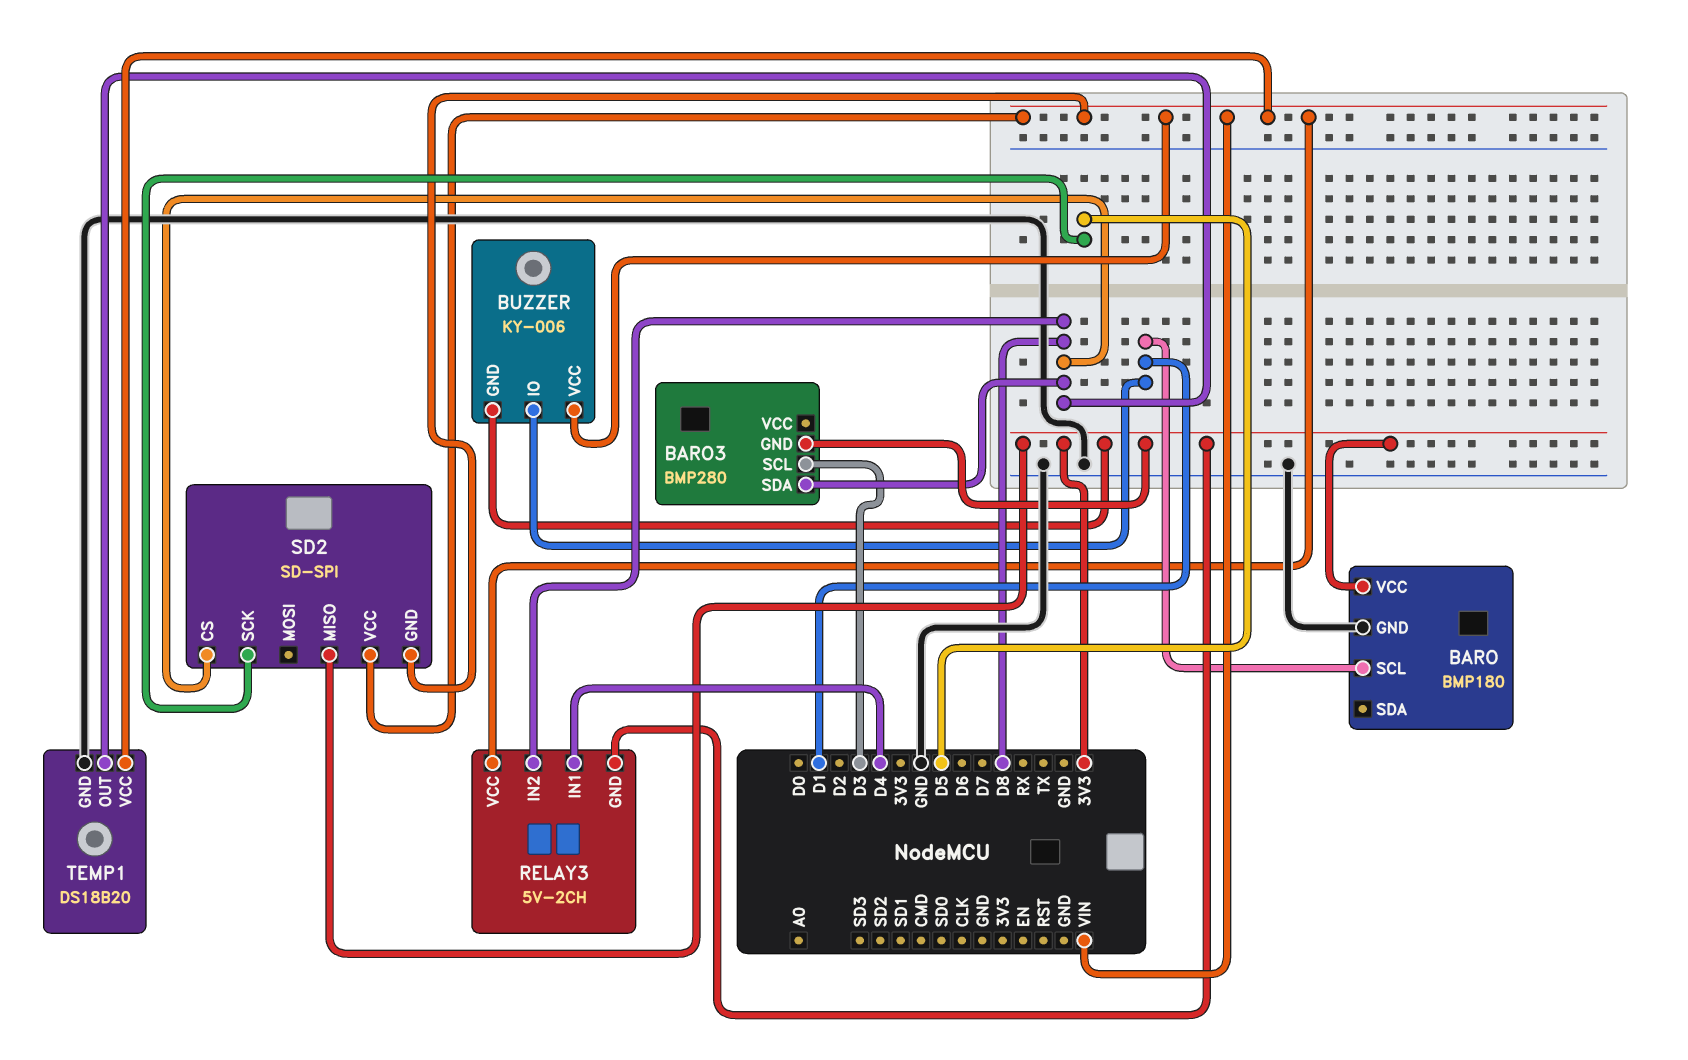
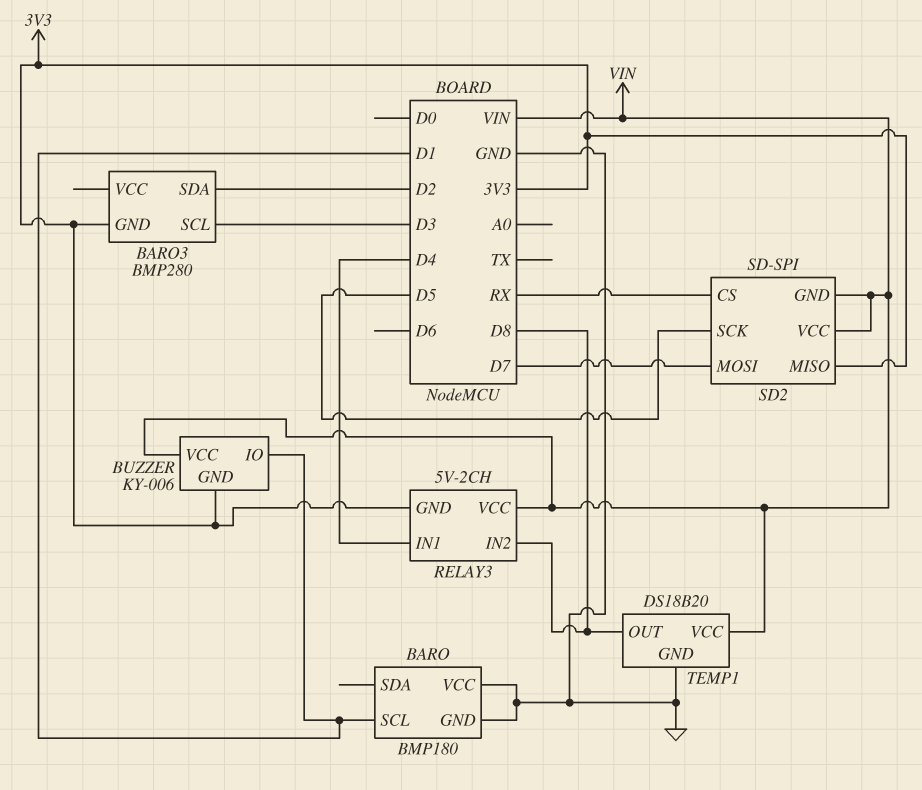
BARO pin VCC: 3V3 -> GND
BARO3 pin SDA: D8 -> D2
SD2 pin CS: D8 -> RX
SD2 pin MOSI: none -> D7

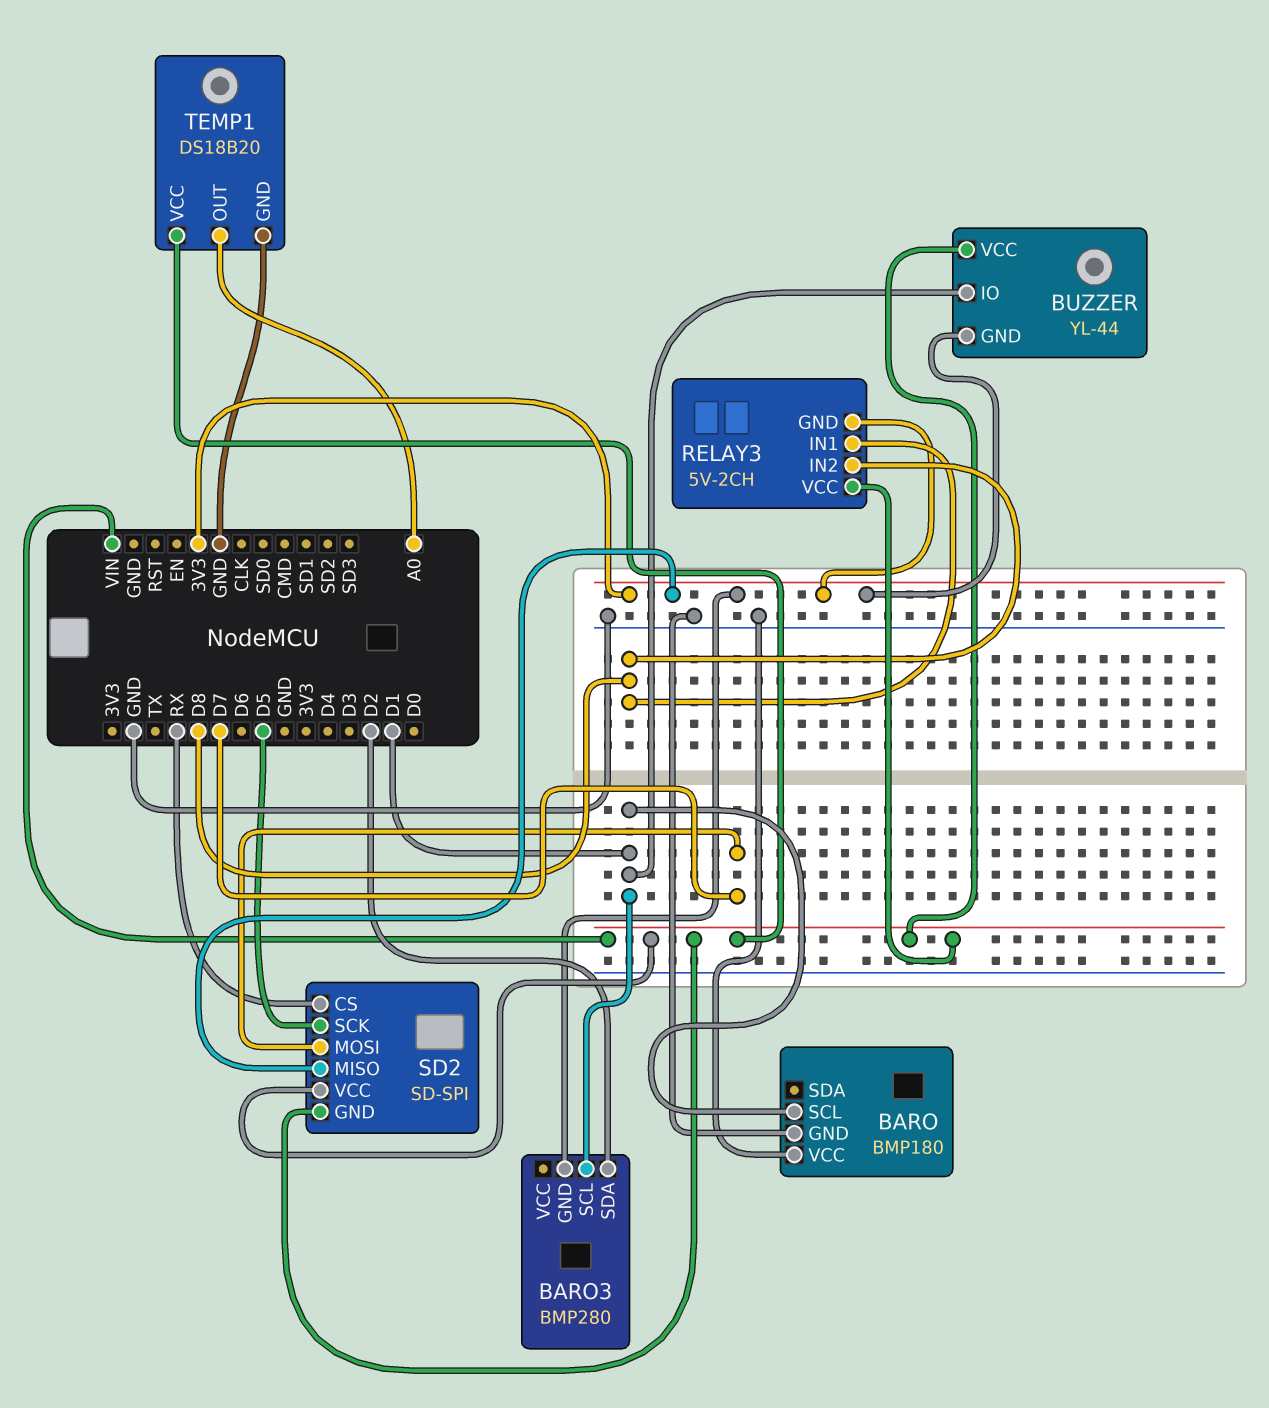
BARO3 pin SCL: D3 -> D1
BUZZER: KY-006 -> YL-44
RELAY3 pin IN1: D4 -> D8
TEMP1 pin OUT: D8 -> A0

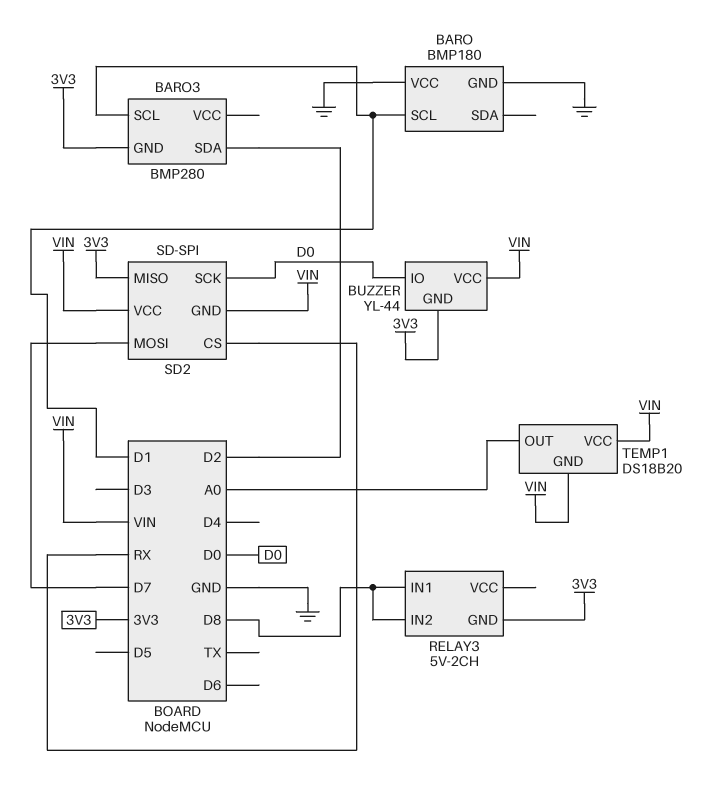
BUZZER pin IO: D1 -> D0
RELAY3 pin VCC: VIN -> none
SD2 pin SCK: D5 -> D0
TEMP1 pin GND: GND -> VIN

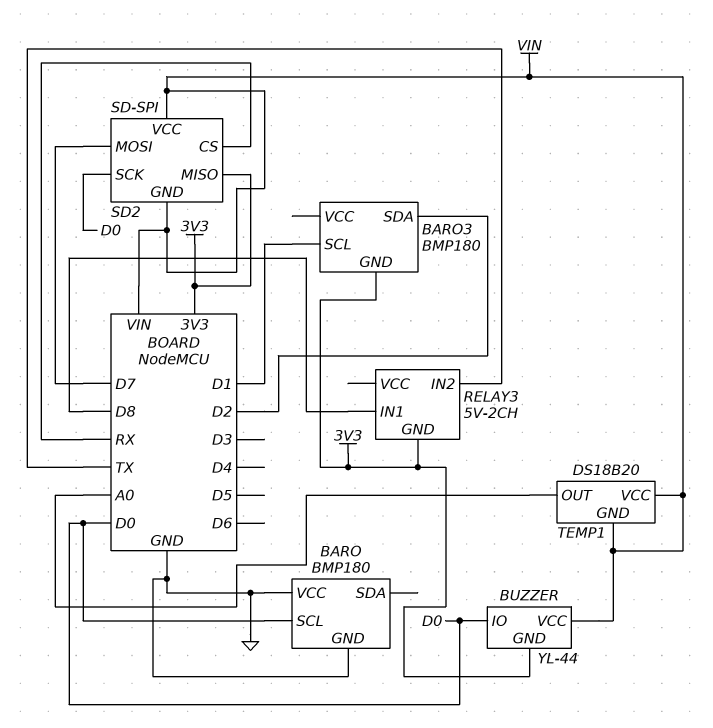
BARO pin SCL: D1 -> D0
BARO3: BMP280 -> BMP180
RELAY3 pin IN2: D8 -> TX

